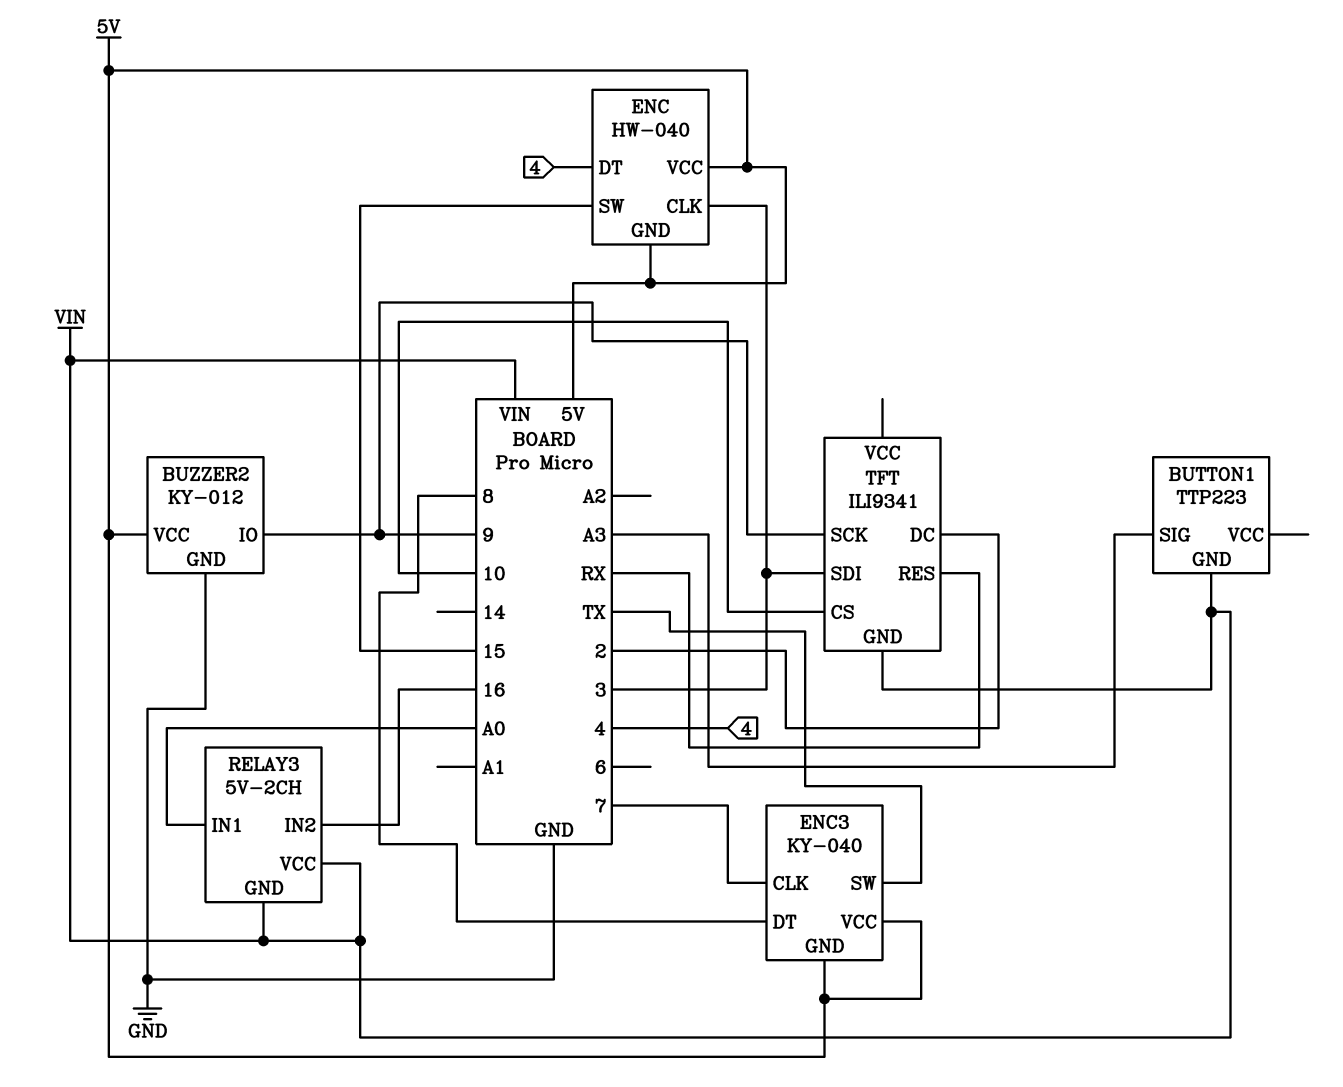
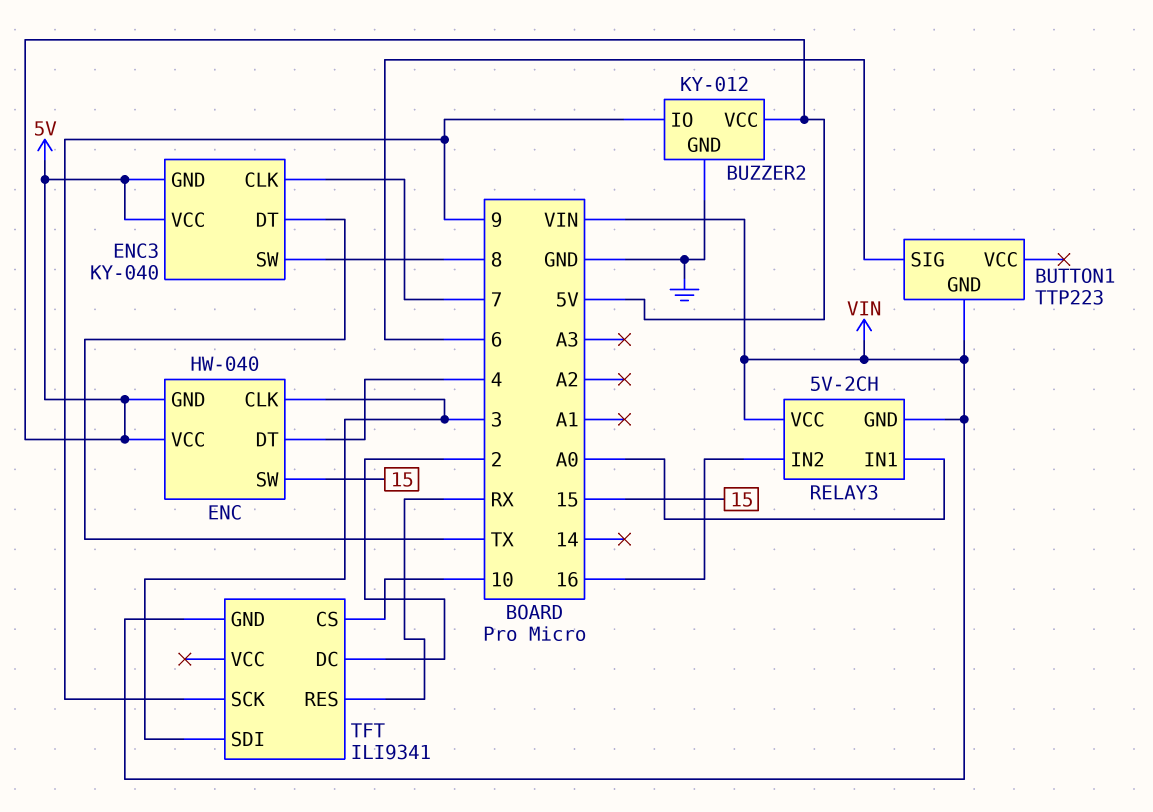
BUTTON1 pin SIG: A3 -> 6
ENC3 pin DT: 8 -> TX
ENC3 pin SW: TX -> 8

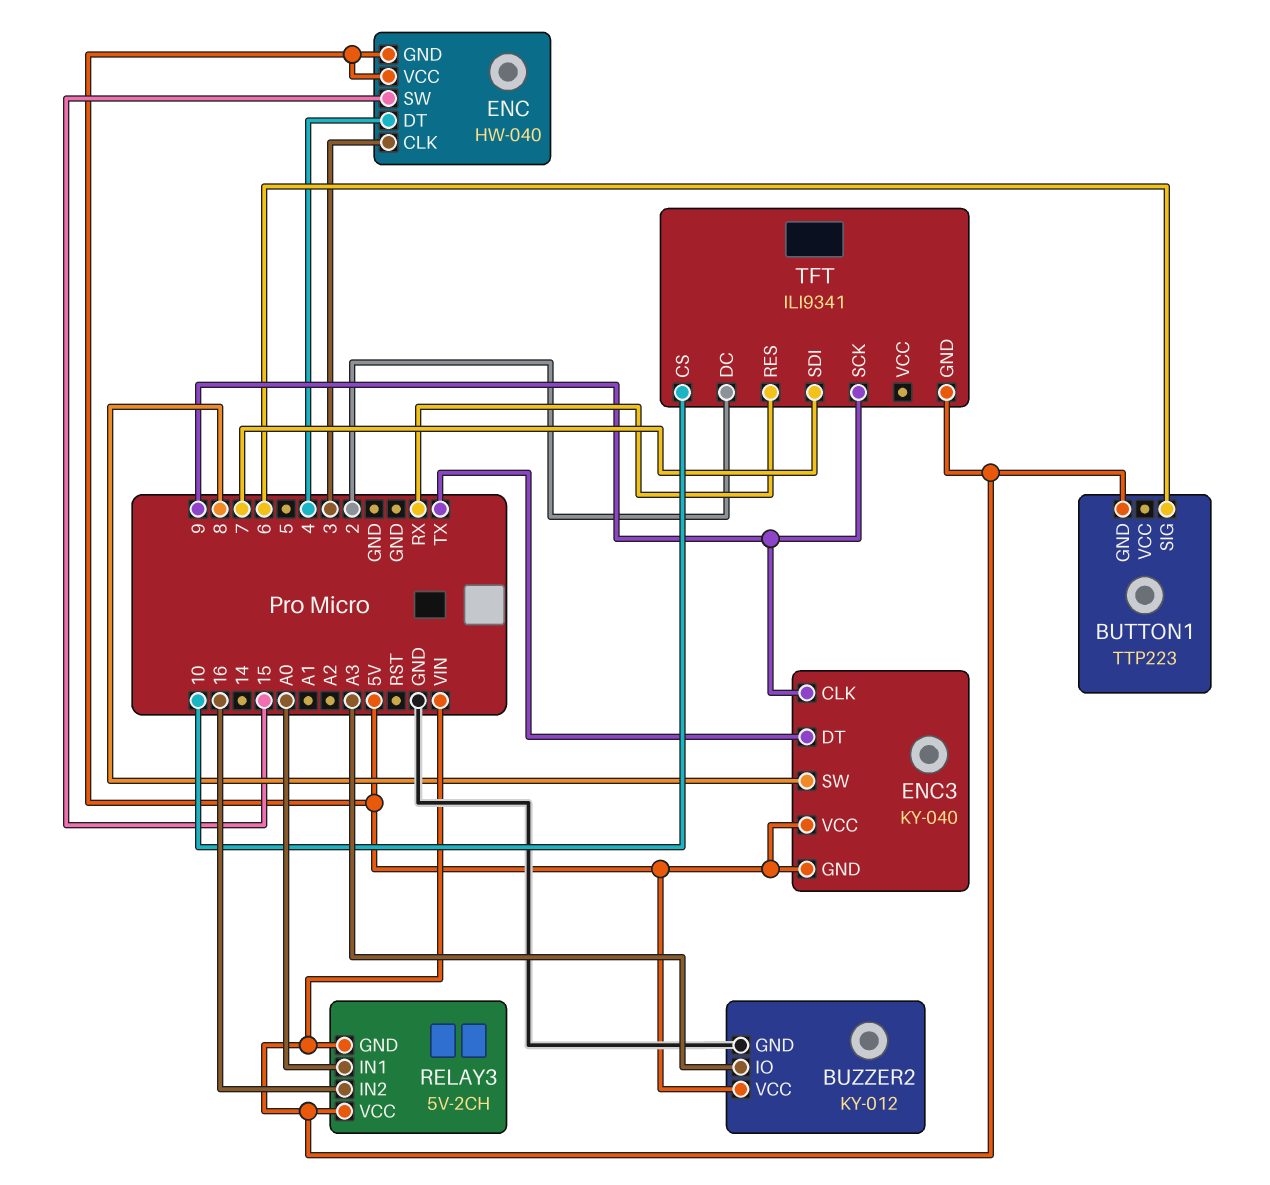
BUZZER2 pin IO: 9 -> A3
ENC3 pin CLK: 7 -> 9
TFT pin SDI: 3 -> 7

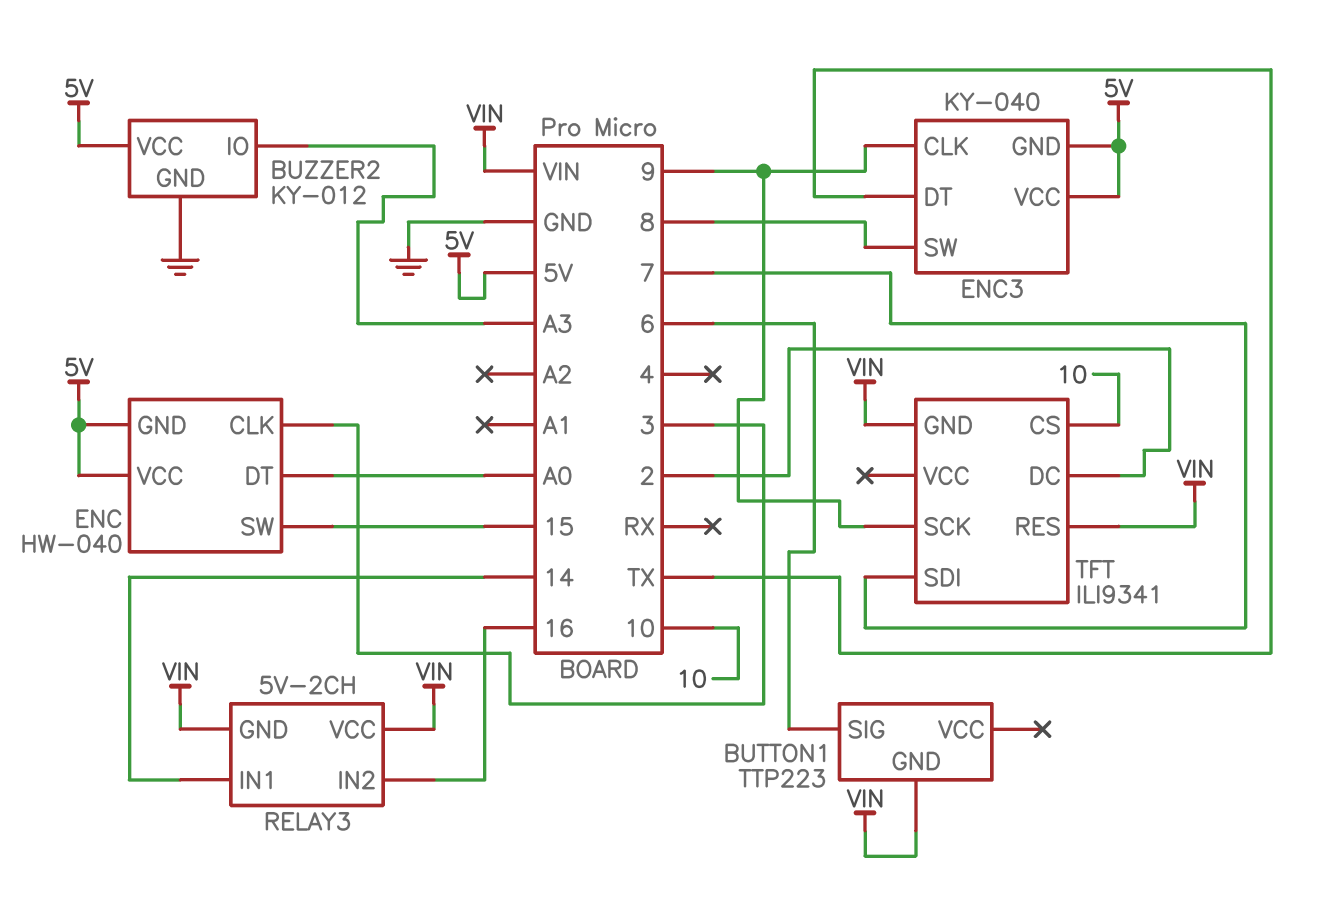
ENC pin DT: 4 -> A0
RELAY3 pin IN1: A0 -> 14
TFT pin RES: RX -> VIN

